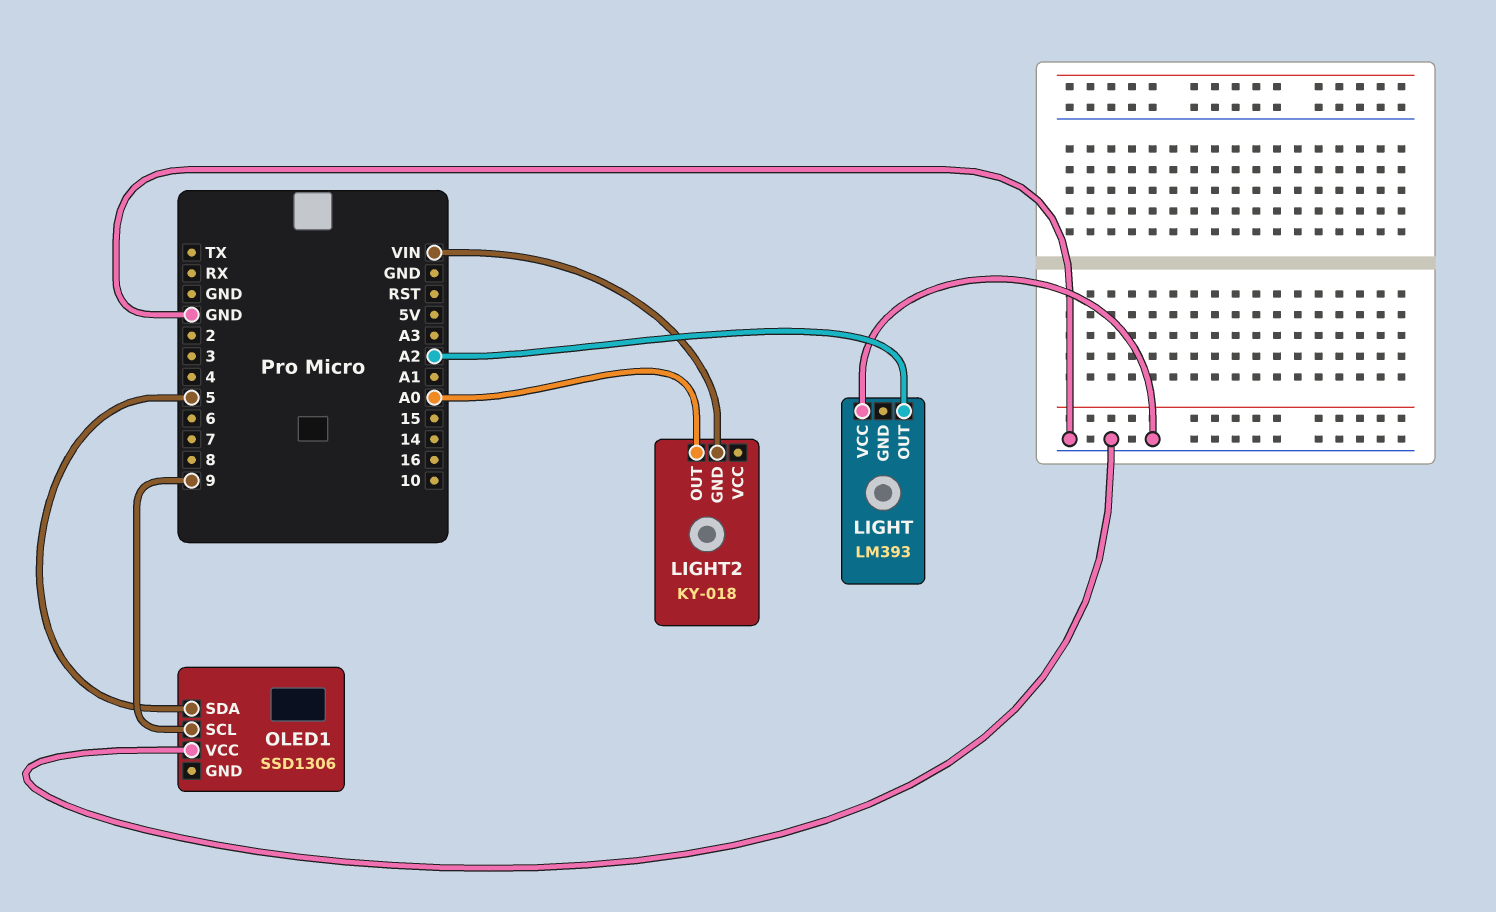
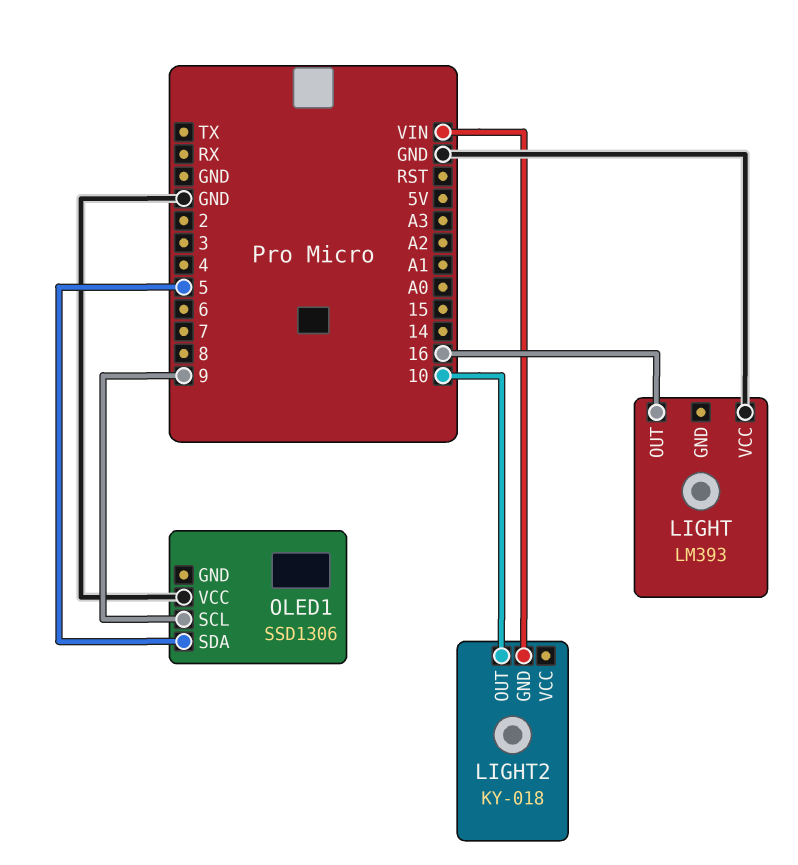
LIGHT pin OUT: A2 -> 16
LIGHT2 pin OUT: A0 -> 10

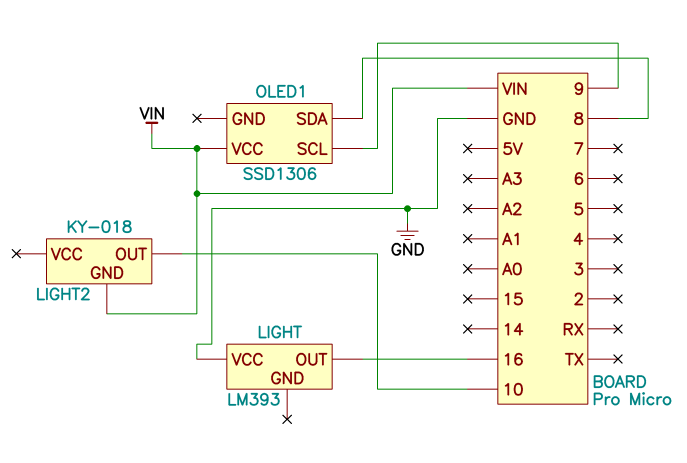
OLED1 pin SDA: 5 -> 8
OLED1 pin VCC: GND -> VIN

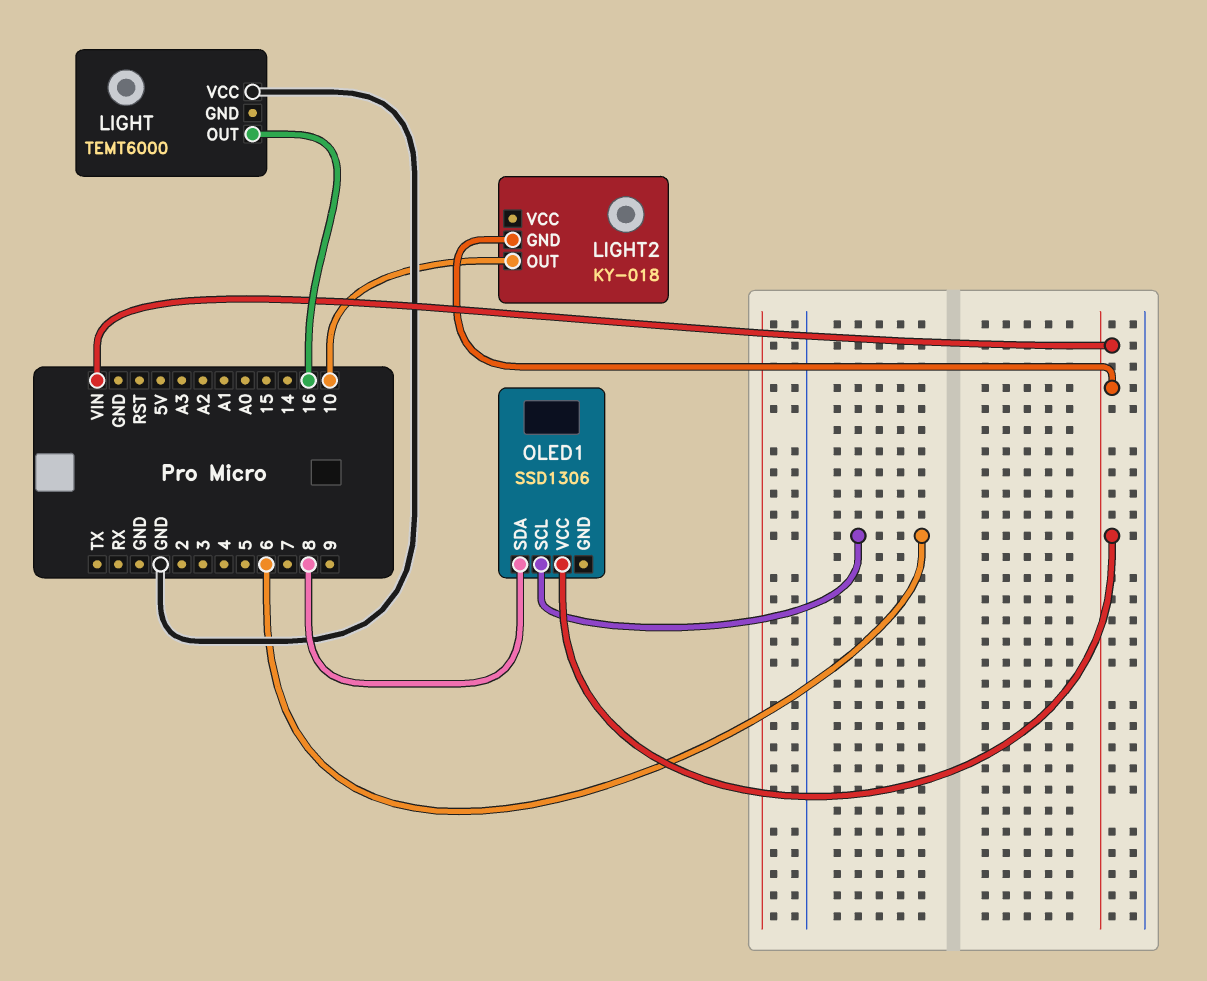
LIGHT: LM393 -> TEMT6000
OLED1 pin SCL: 9 -> 6

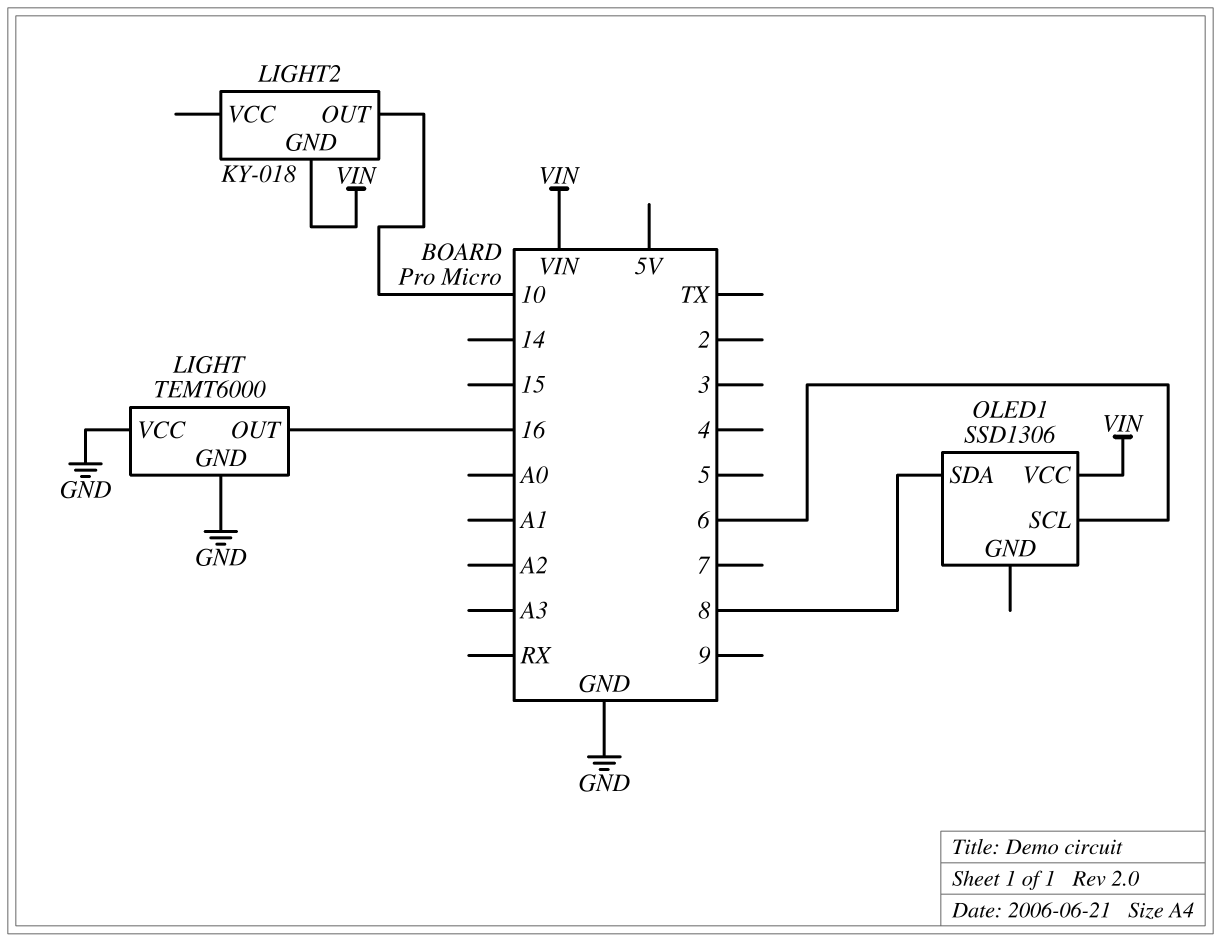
LIGHT pin GND: none -> GND

